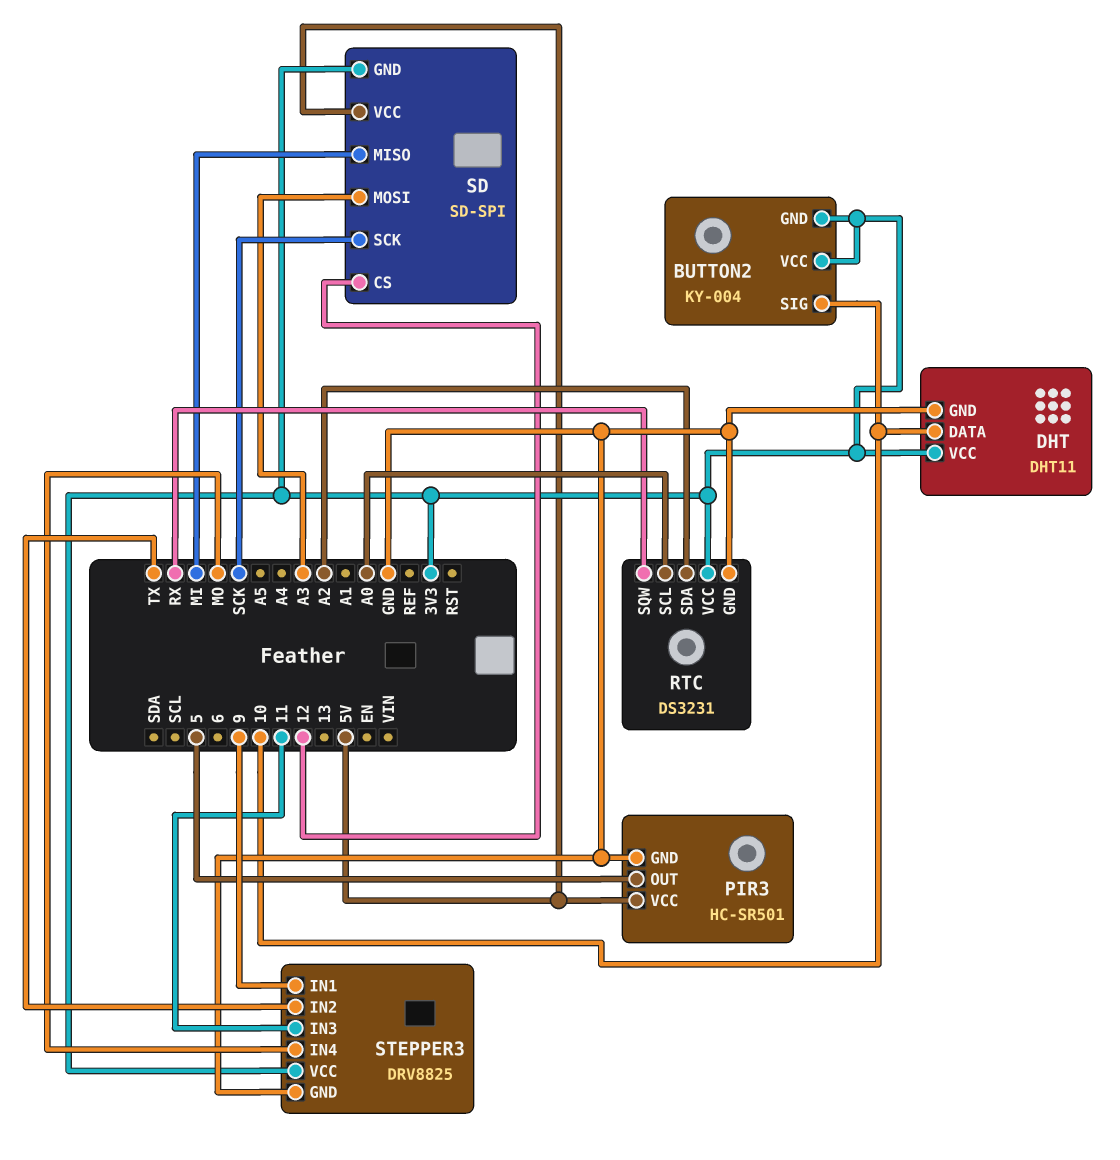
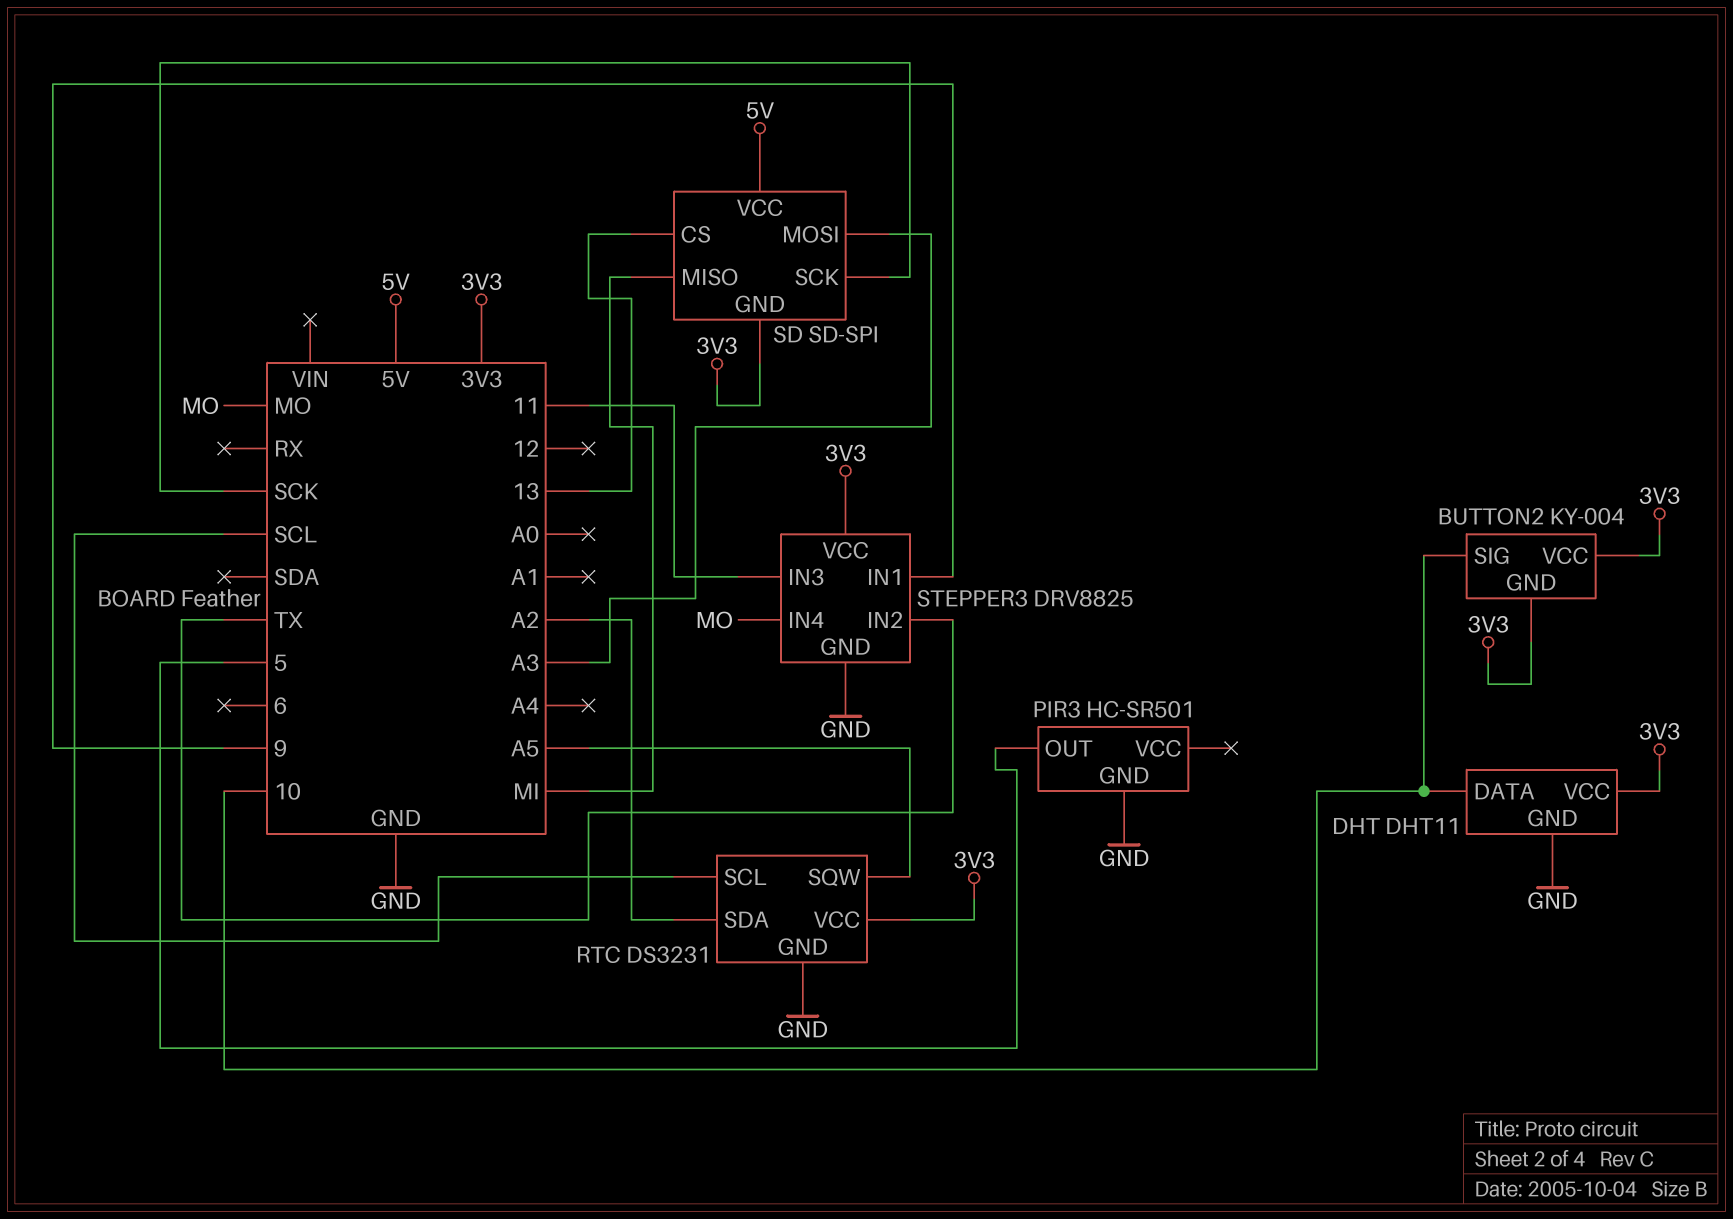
PIR3 pin VCC: 5V -> none
RTC pin SCL: A0 -> SCL
RTC pin SQW: RX -> A5
SD pin CS: 12 -> 13

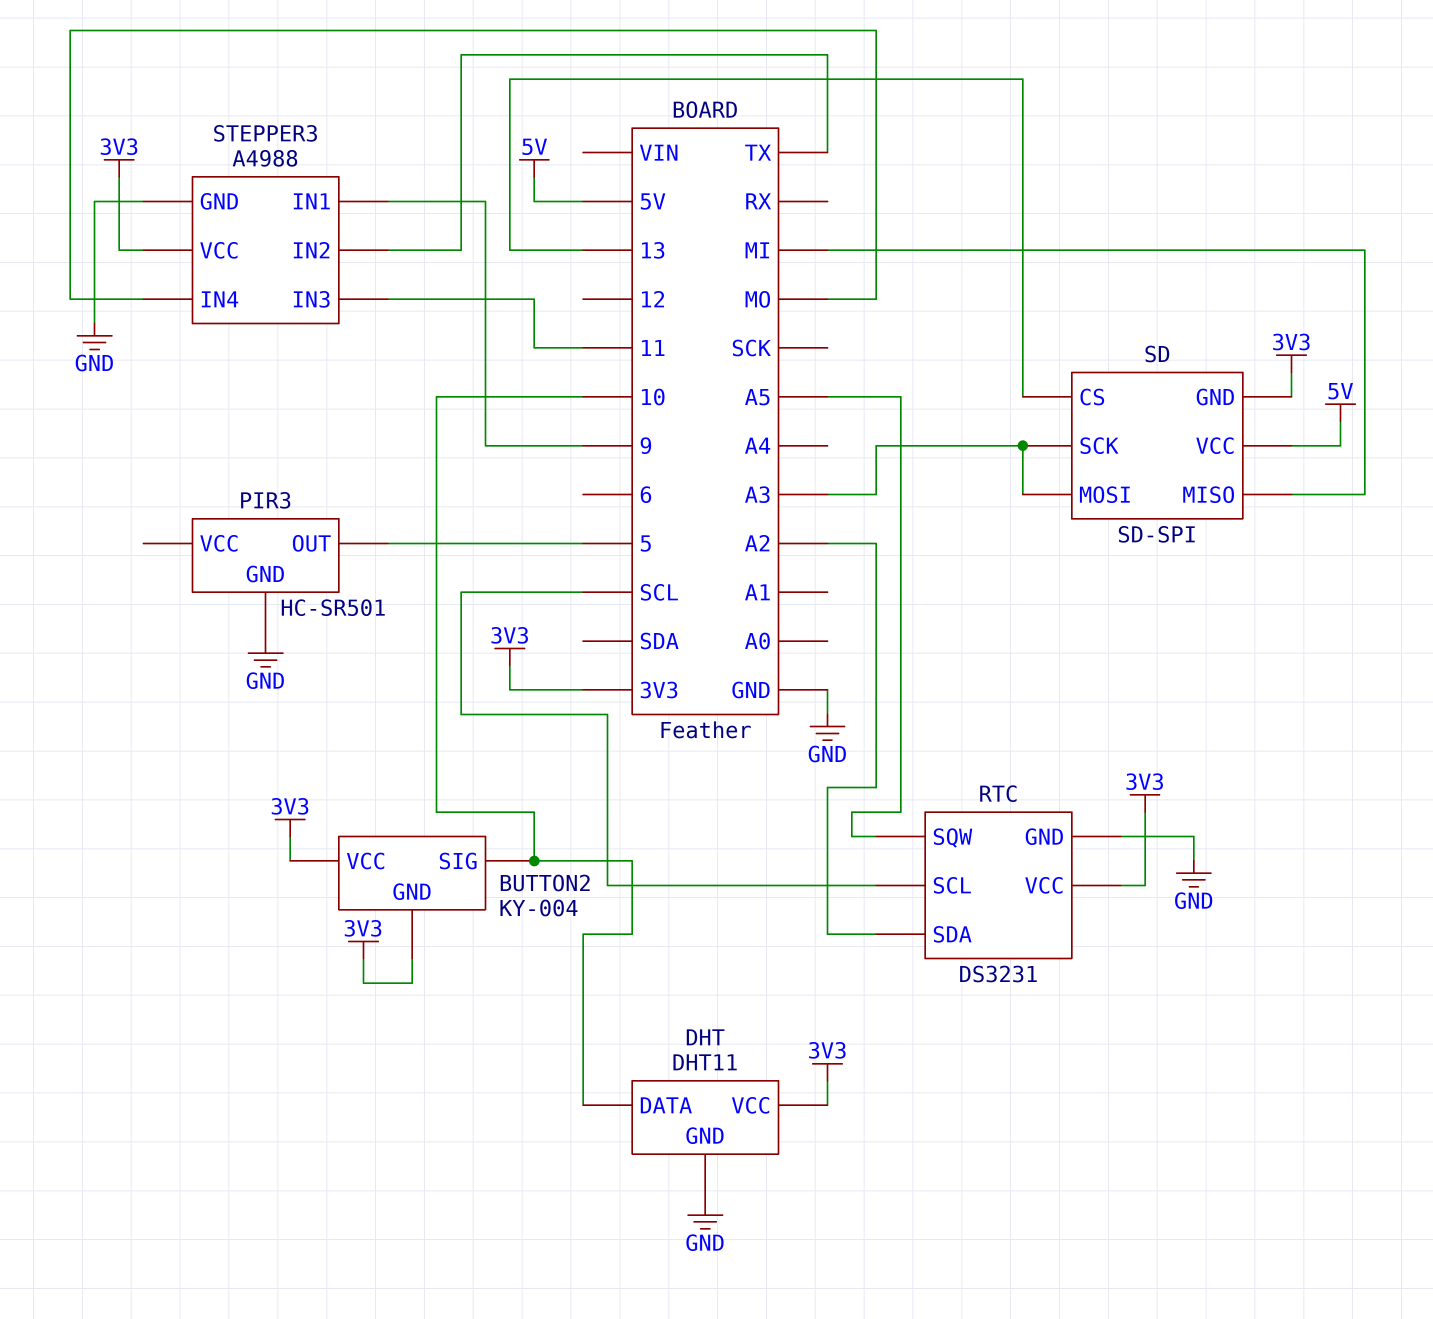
SD pin SCK: SCK -> A3
STEPPER3: DRV8825 -> A4988

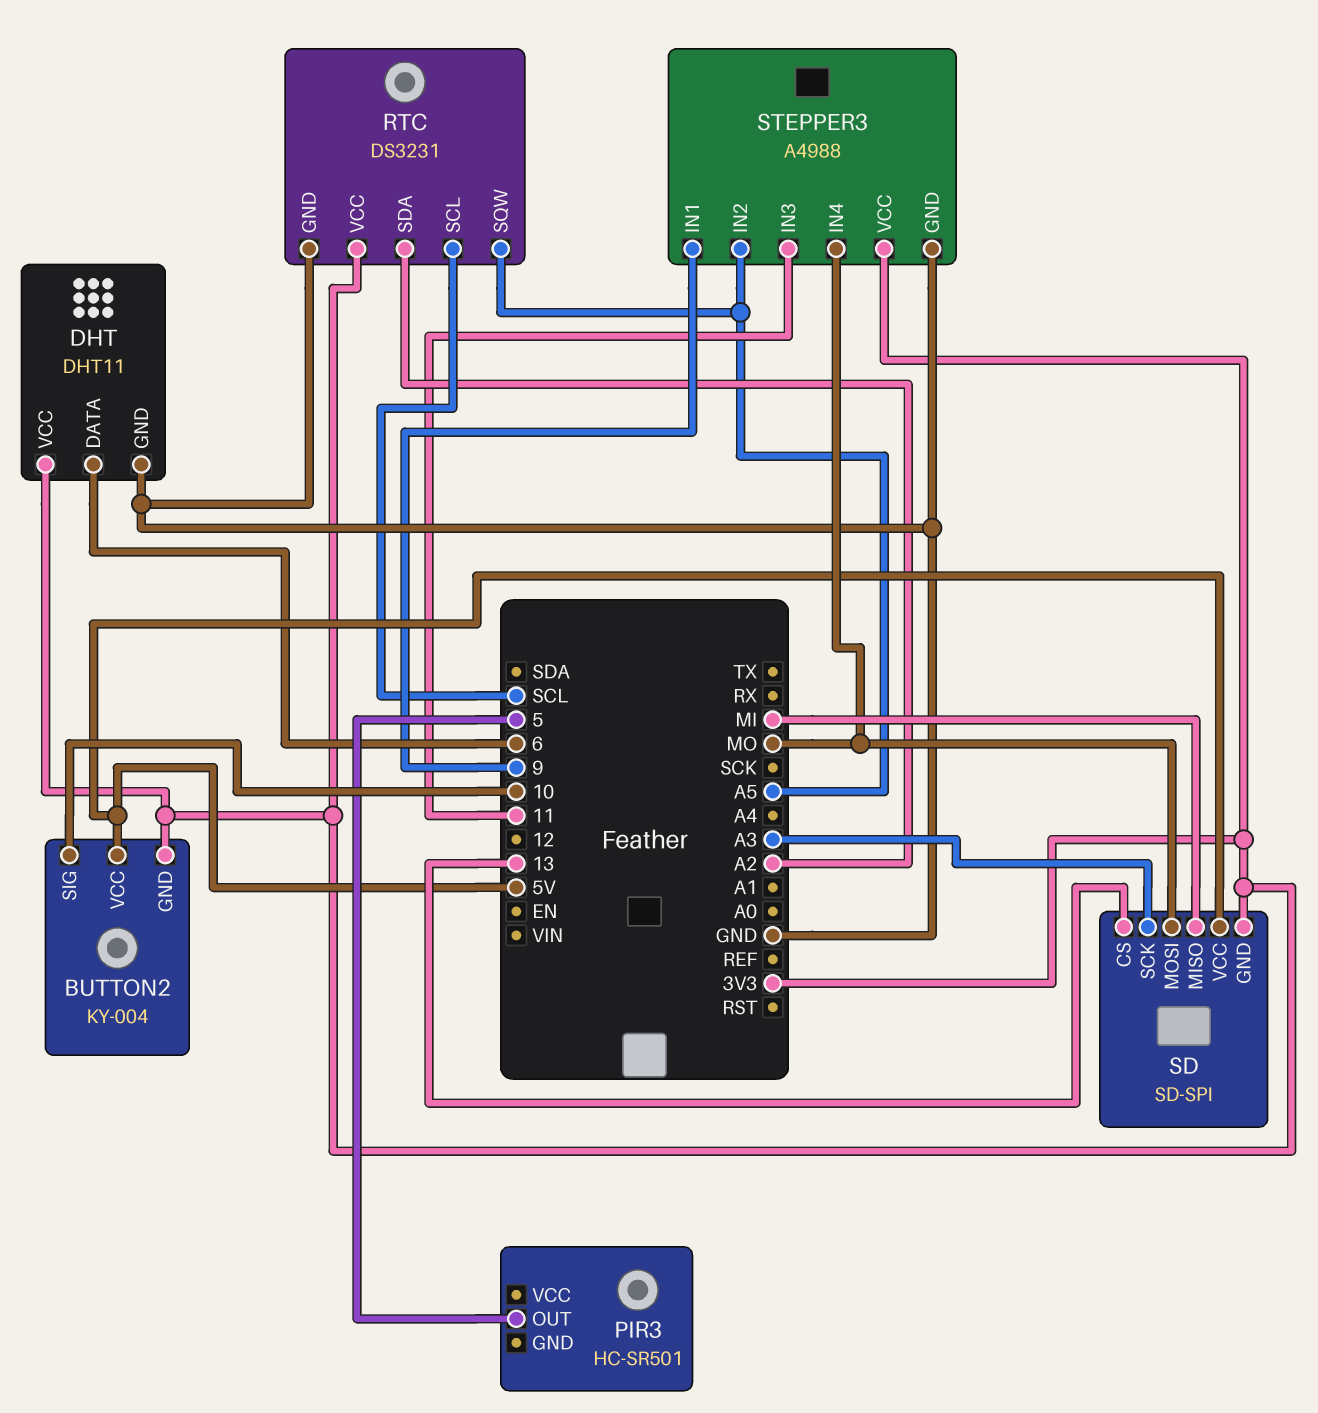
BUTTON2 pin VCC: 3V3 -> 5V
DHT pin DATA: 10 -> 6
PIR3 pin GND: GND -> none
SD pin MOSI: A3 -> MO
STEPPER3 pin IN2: TX -> A5

